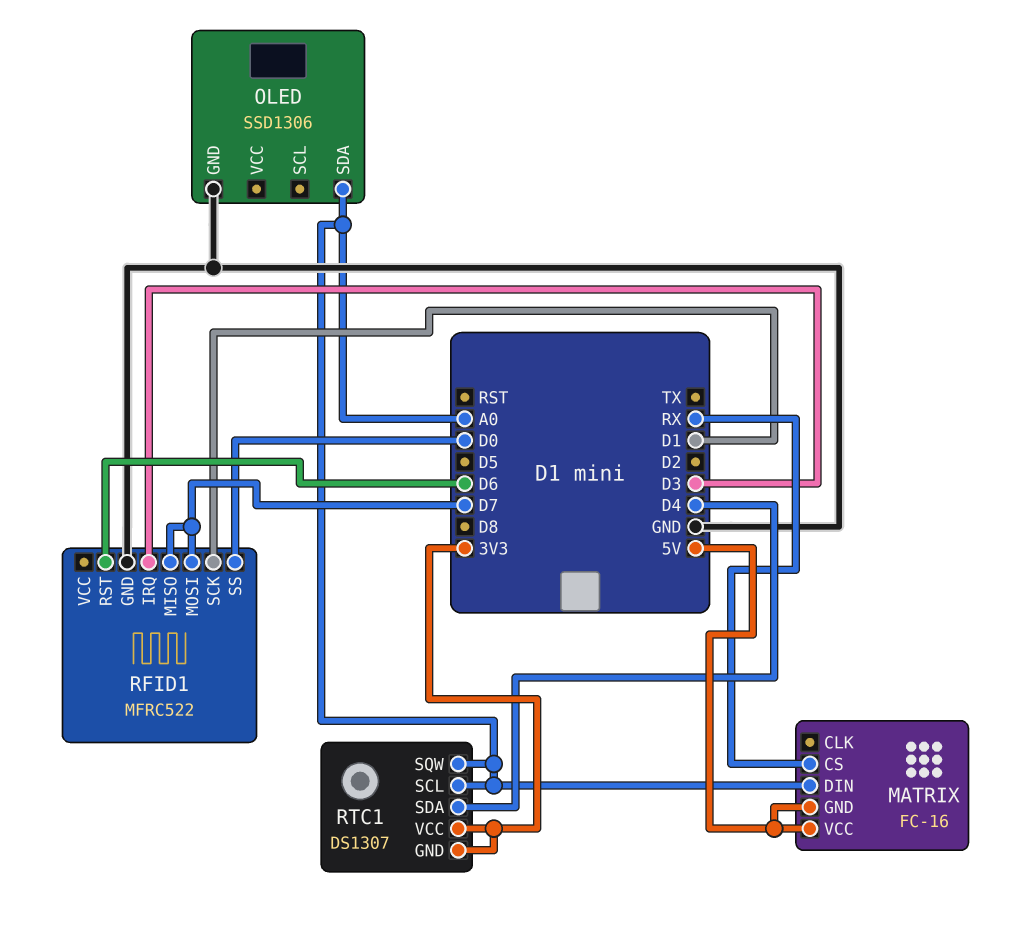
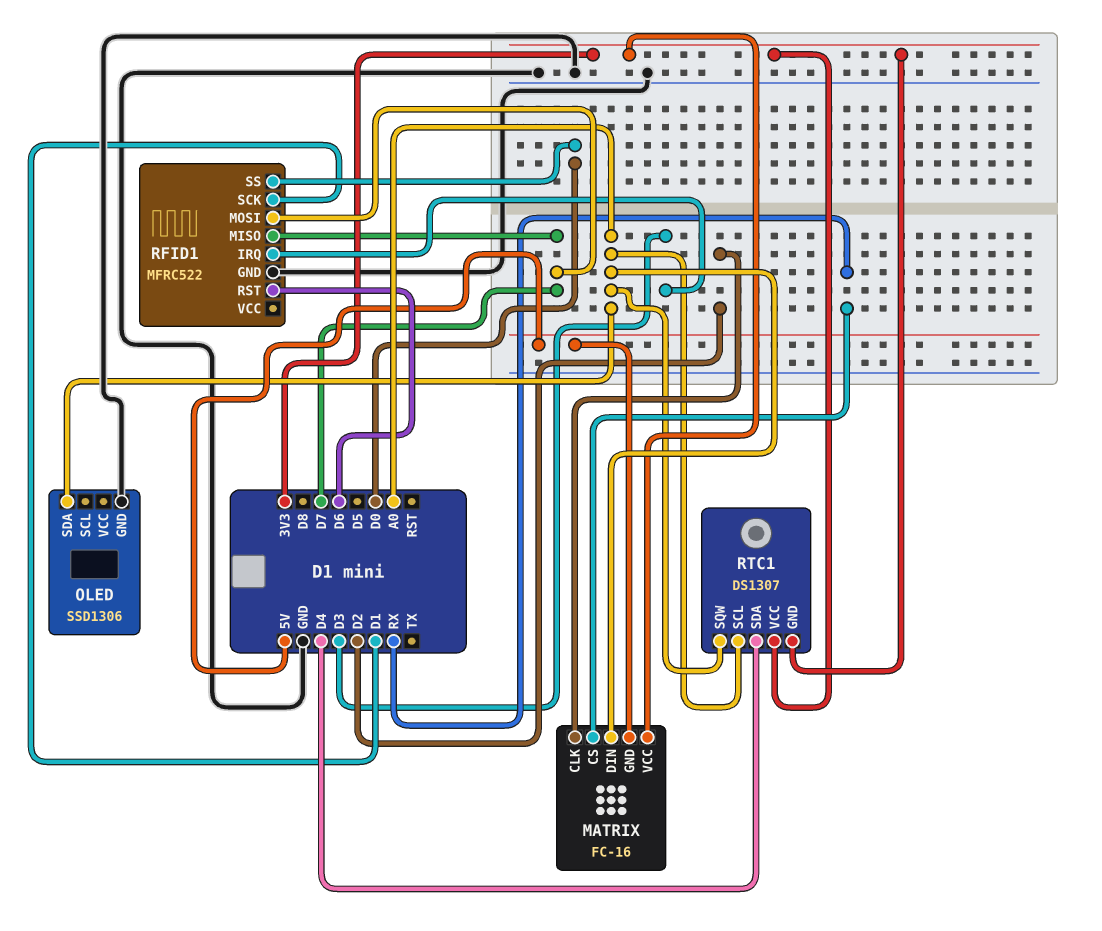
MATRIX pin CLK: none -> D2
MATRIX pin VCC: 5V -> 3V3

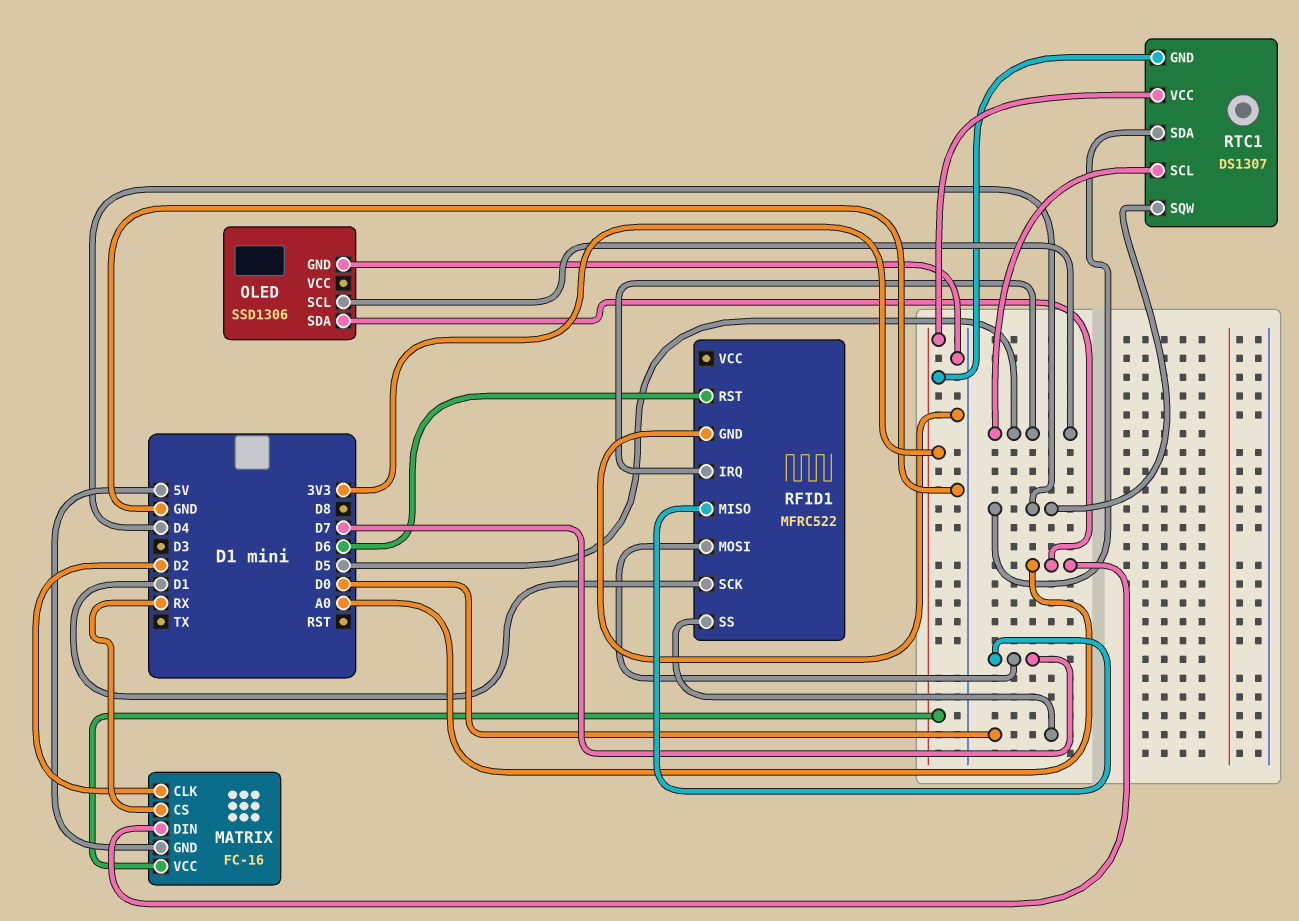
OLED pin SCL: none -> D5
RFID1 pin IRQ: D3 -> D5
RTC1 pin SCL: A0 -> D5
RTC1 pin SQW: A0 -> D4

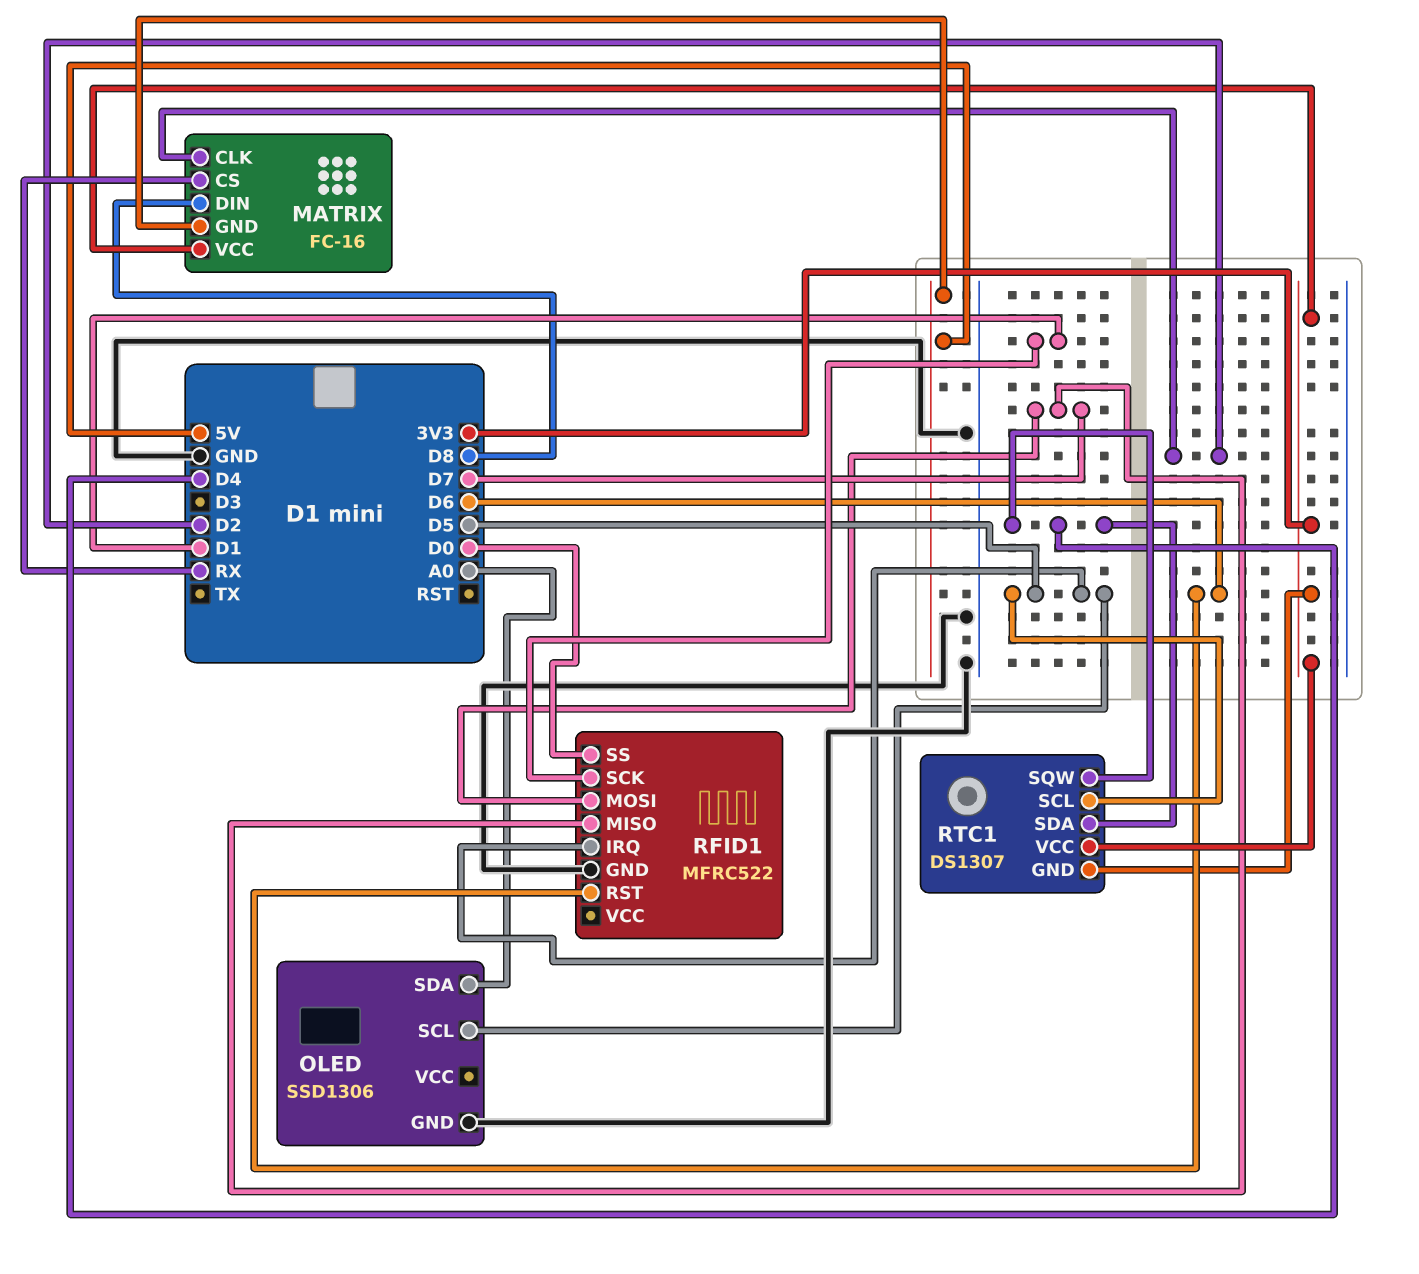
MATRIX pin DIN: A0 -> D8

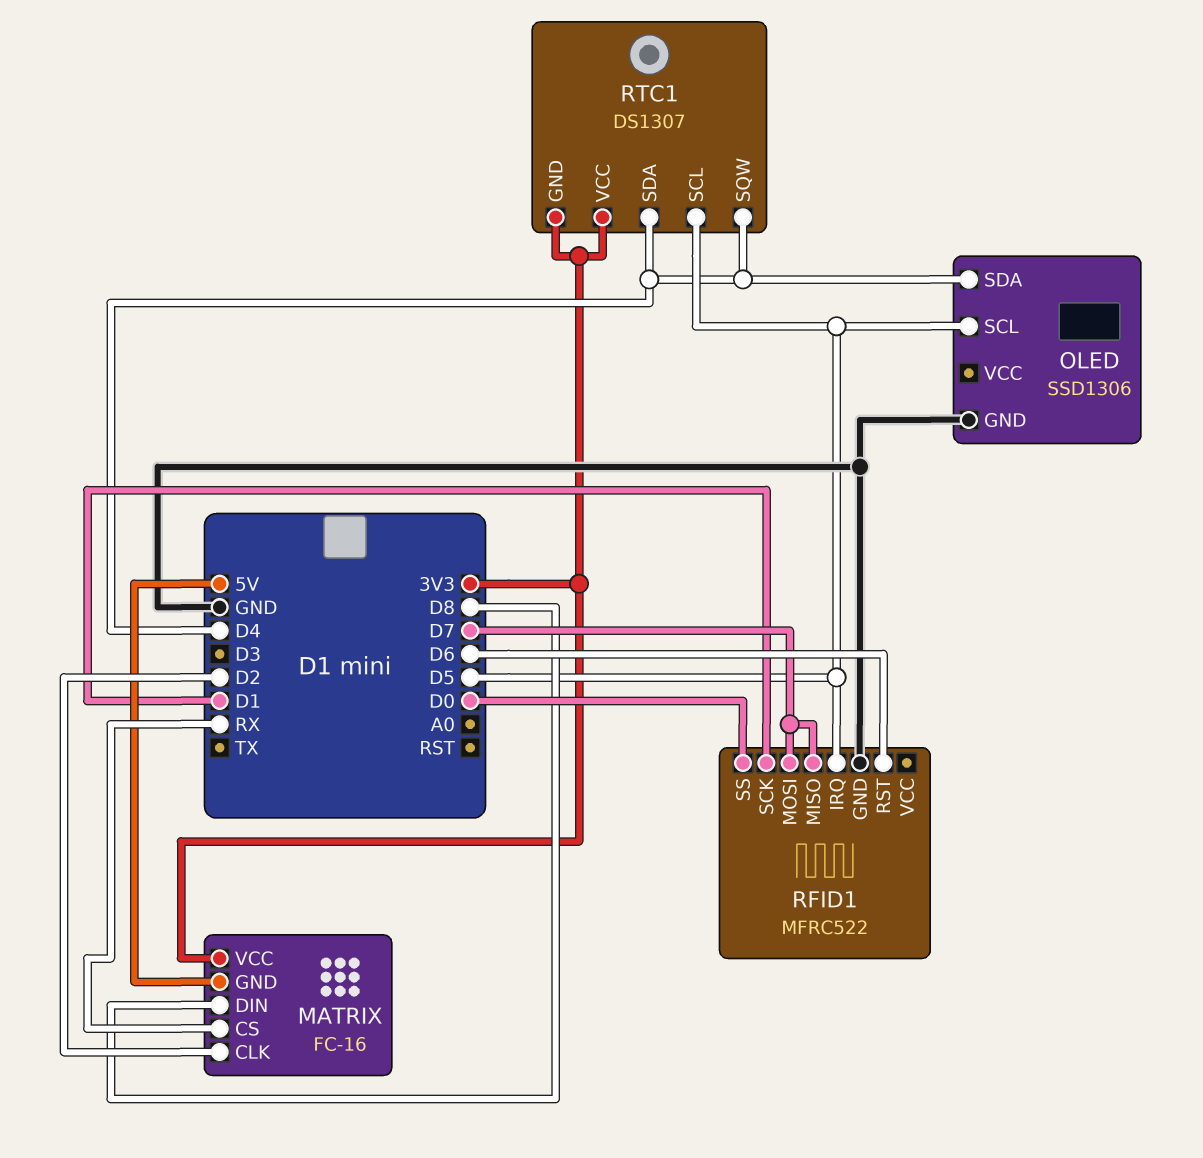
OLED pin SDA: A0 -> D4

